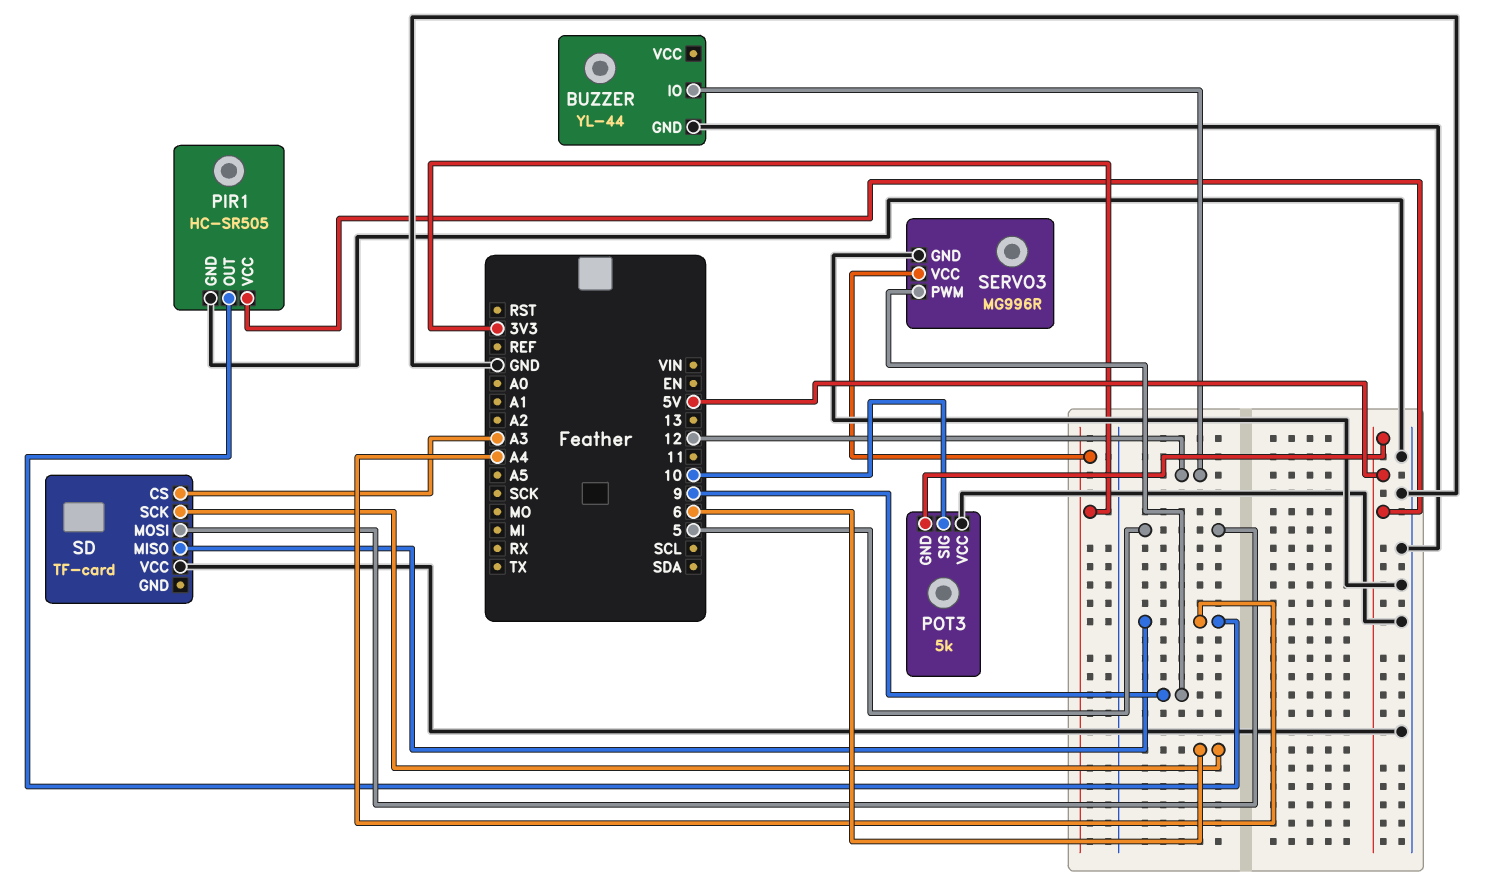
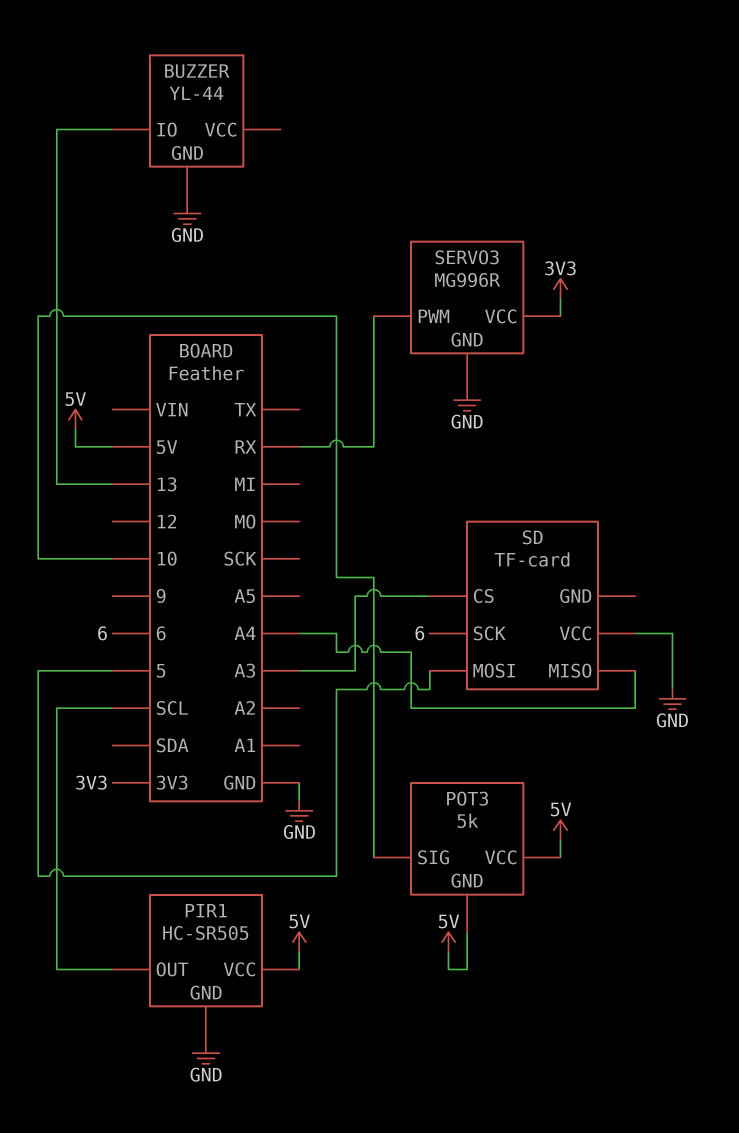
BUZZER pin IO: 12 -> 13
PIR1 pin OUT: A4 -> SCL
POT3 pin VCC: GND -> 5V
SERVO3 pin PWM: 9 -> RX

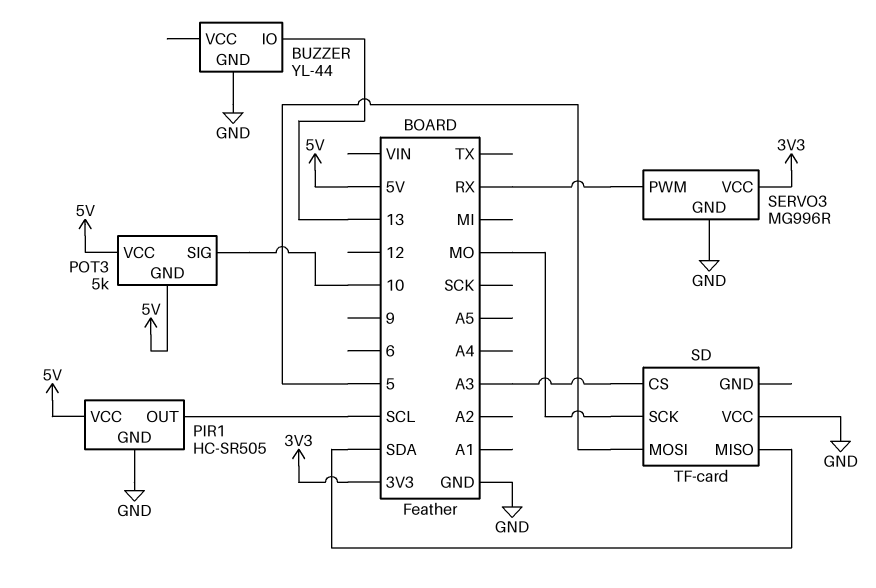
SD pin MISO: A4 -> SDA
SD pin SCK: 6 -> MO

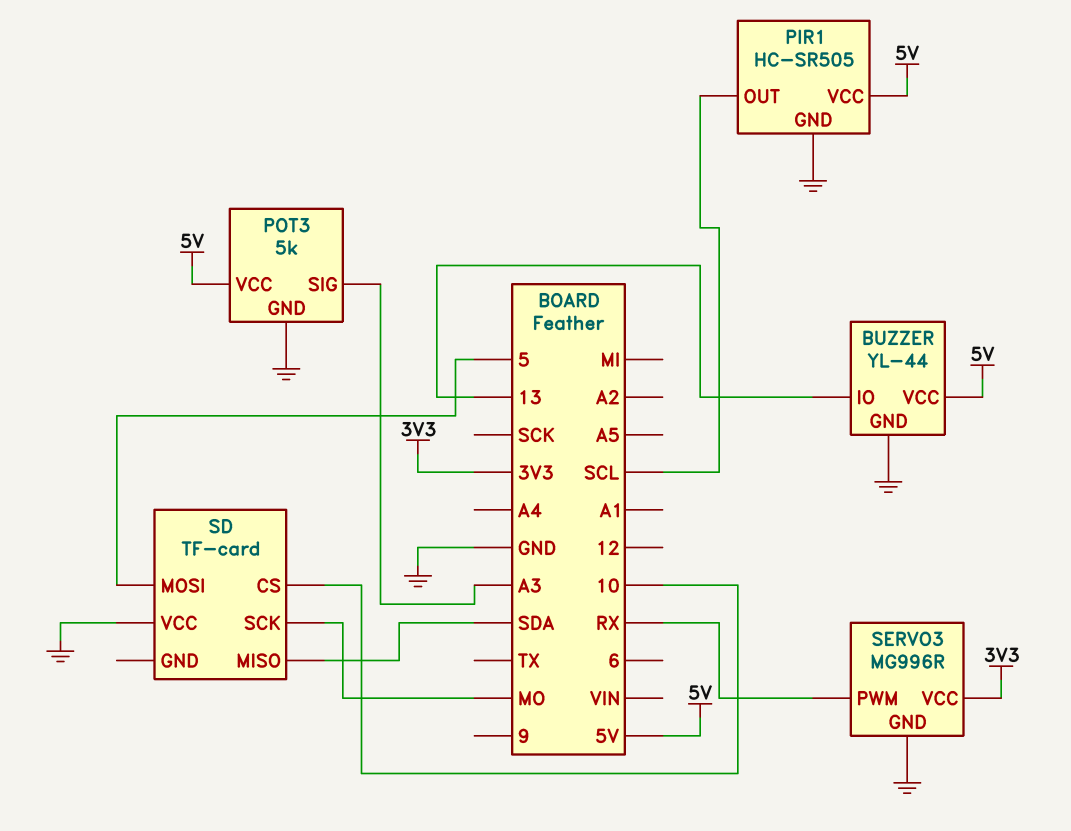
BUZZER pin VCC: none -> 5V
POT3 pin GND: 5V -> GND
POT3 pin SIG: 10 -> A3
SD pin CS: A3 -> 10

